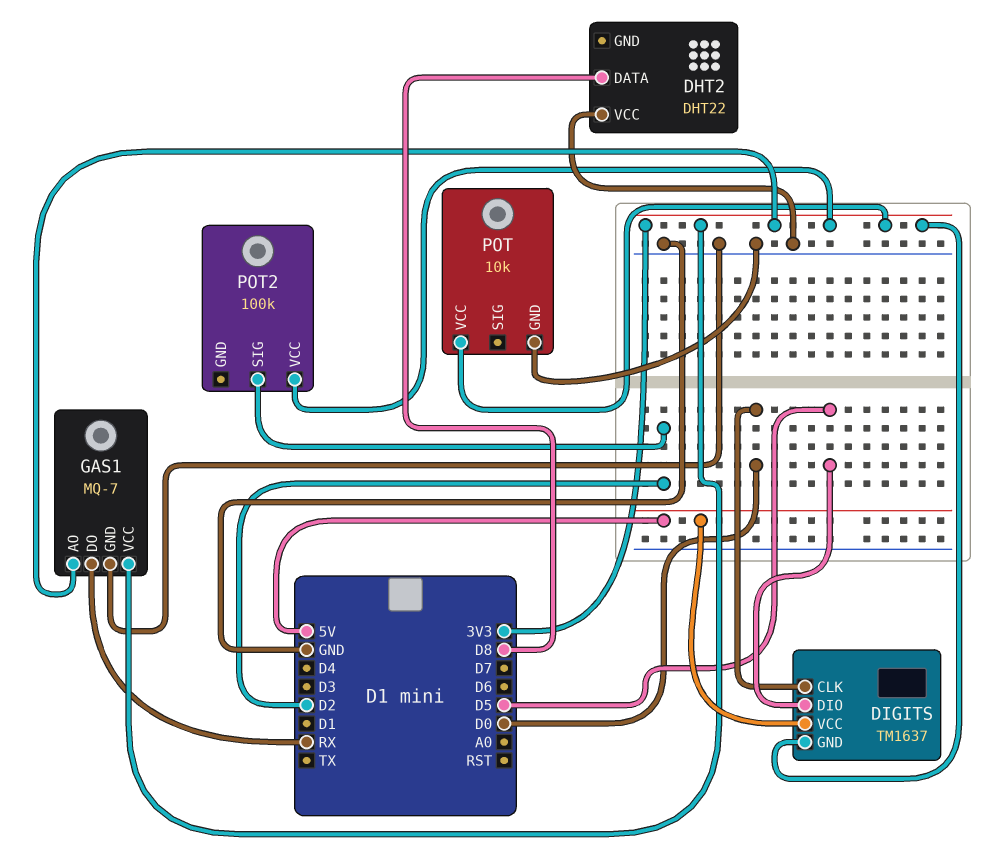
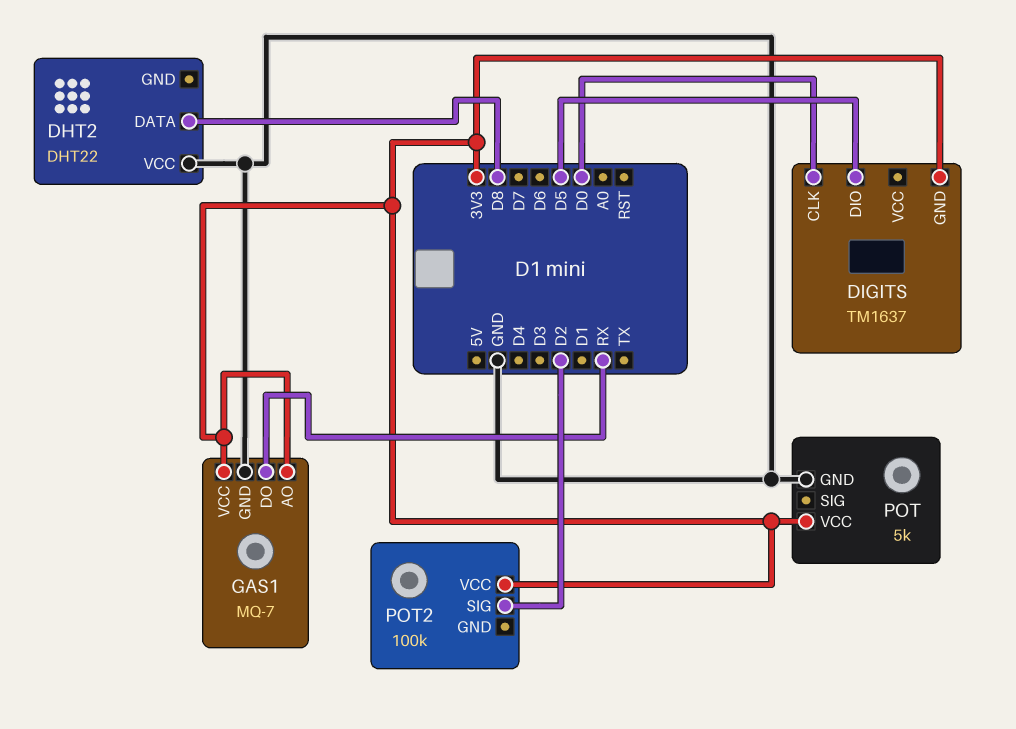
DIGITS pin VCC: 5V -> none
POT: 10k -> 5k

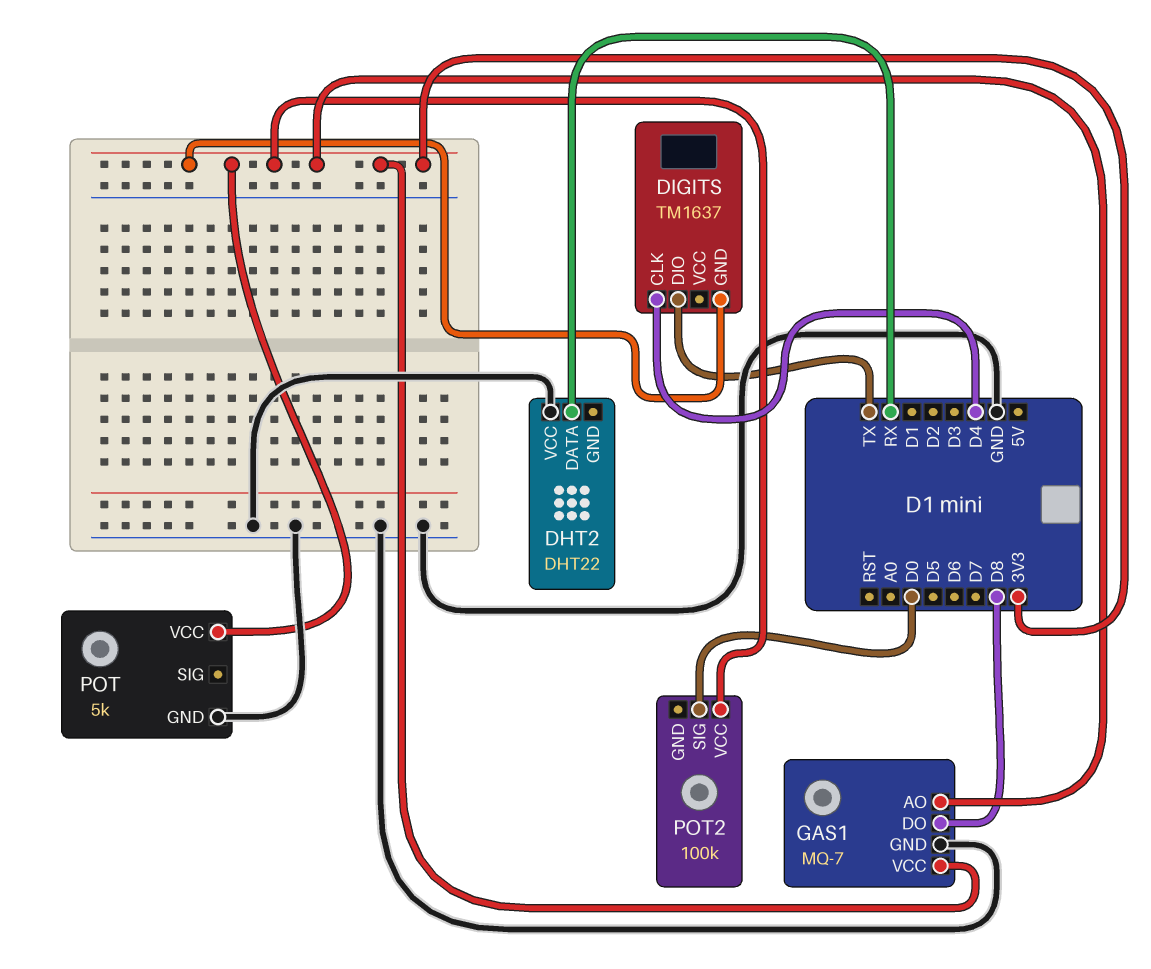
DHT2 pin DATA: D8 -> RX
DIGITS pin CLK: D0 -> D4
DIGITS pin DIO: D5 -> TX
GAS1 pin DO: RX -> D8
POT2 pin SIG: D2 -> D0

